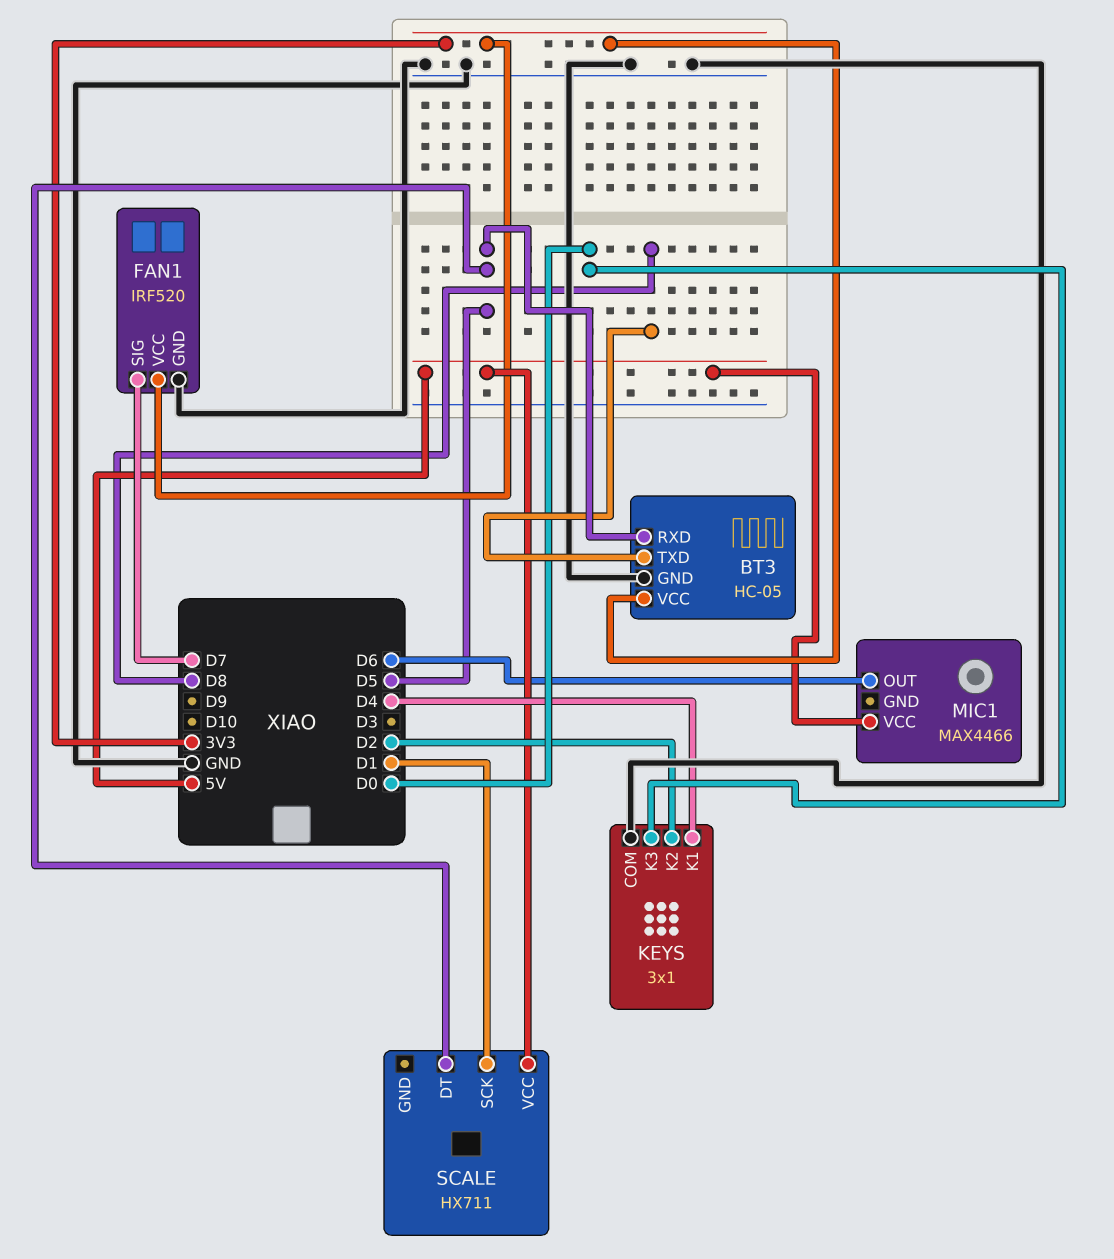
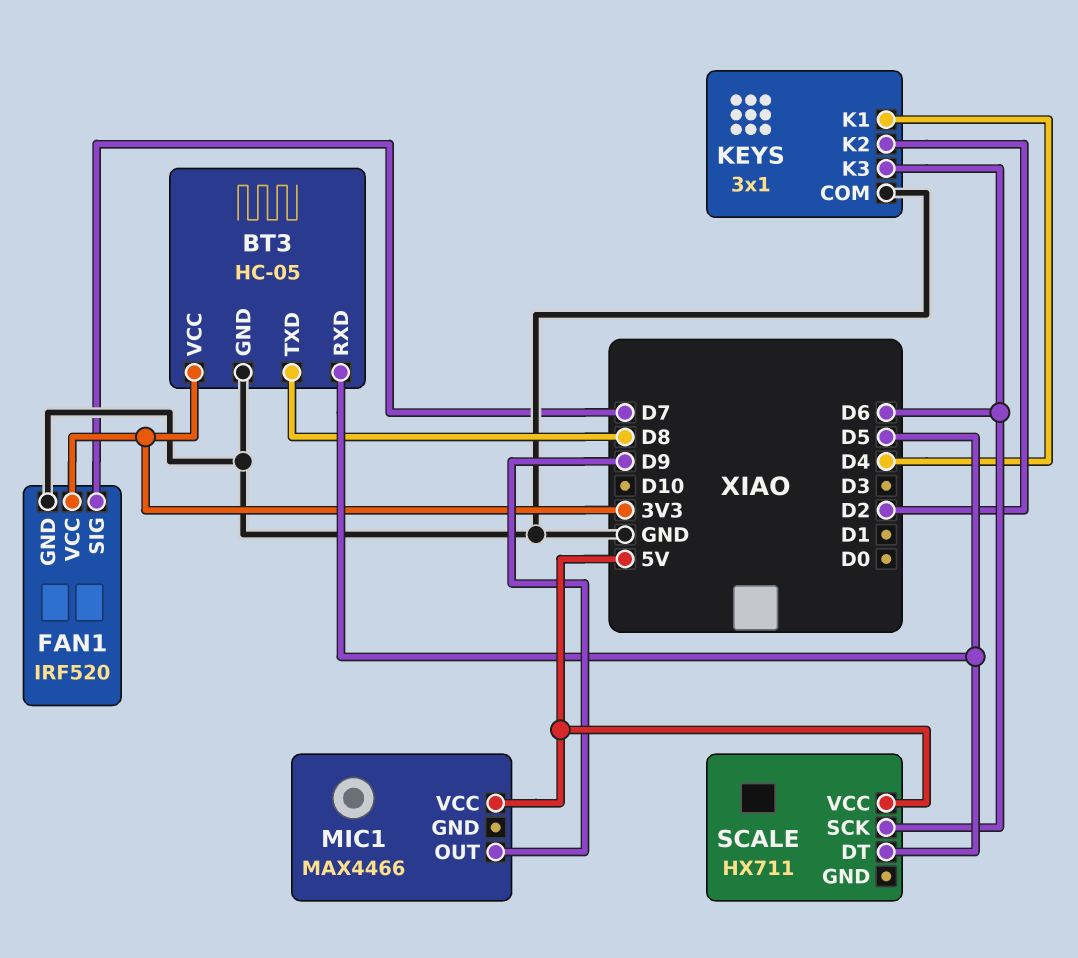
KEYS pin K3: D0 -> D6
MIC1 pin OUT: D6 -> D9
SCALE pin SCK: D1 -> D6

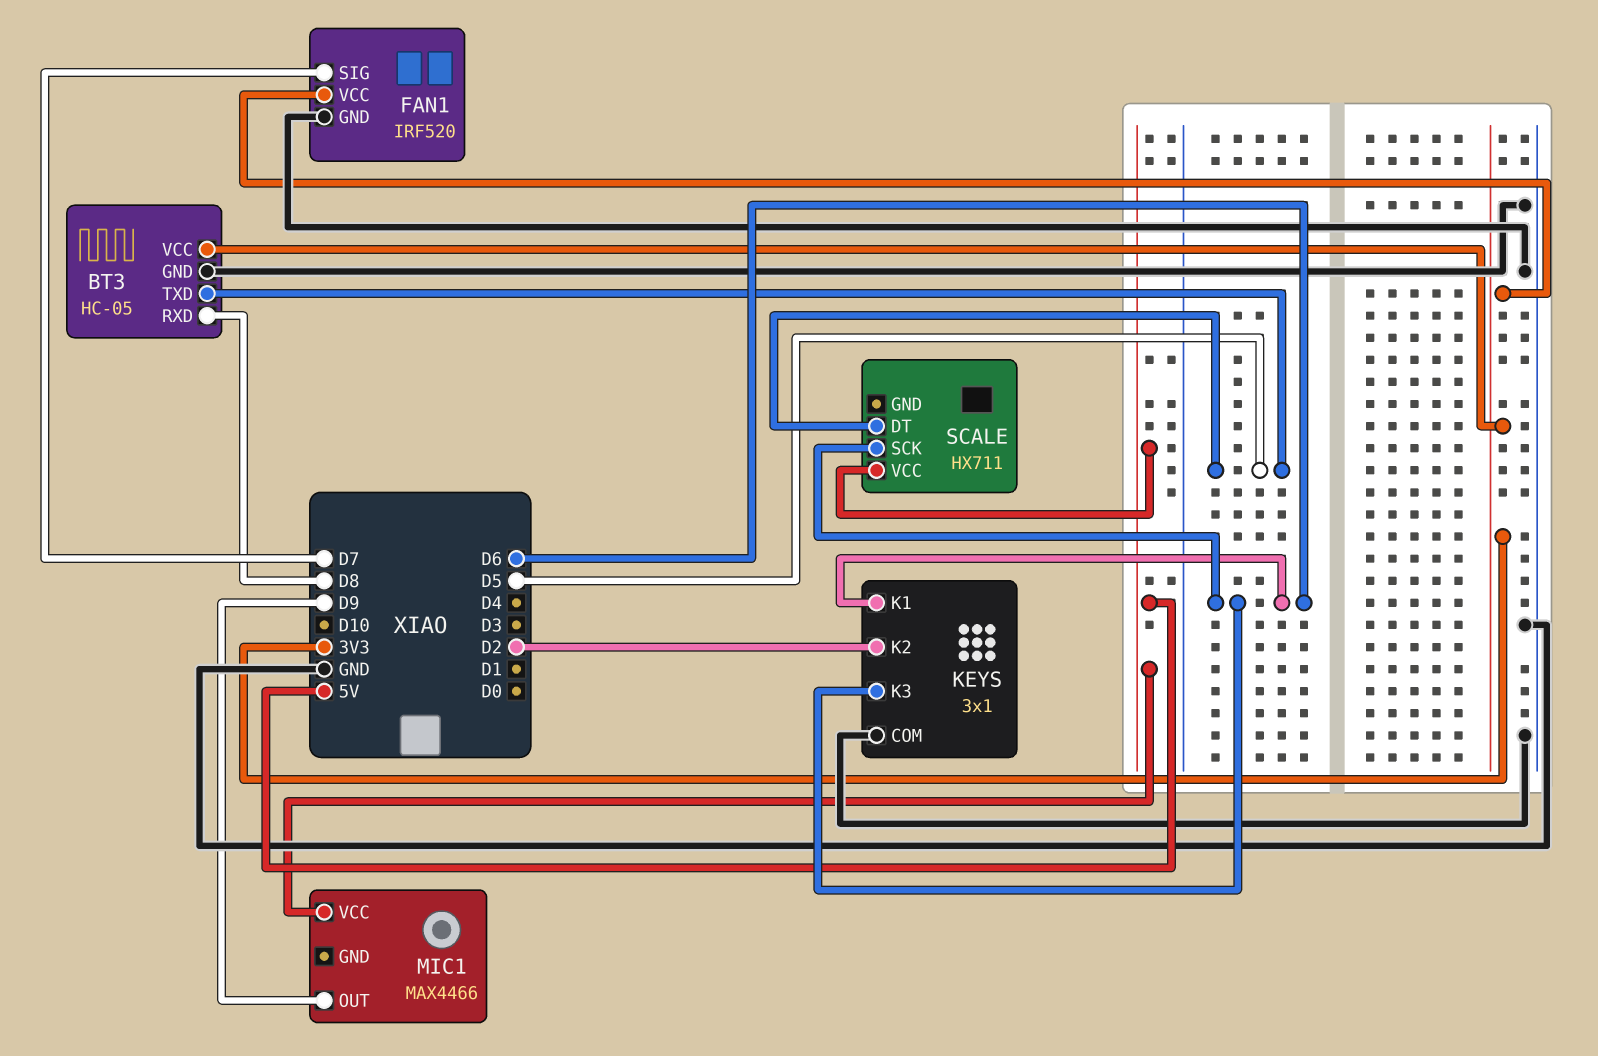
BT3 pin RXD: D5 -> D8
BT3 pin TXD: D8 -> D5
KEYS pin K1: D4 -> D6

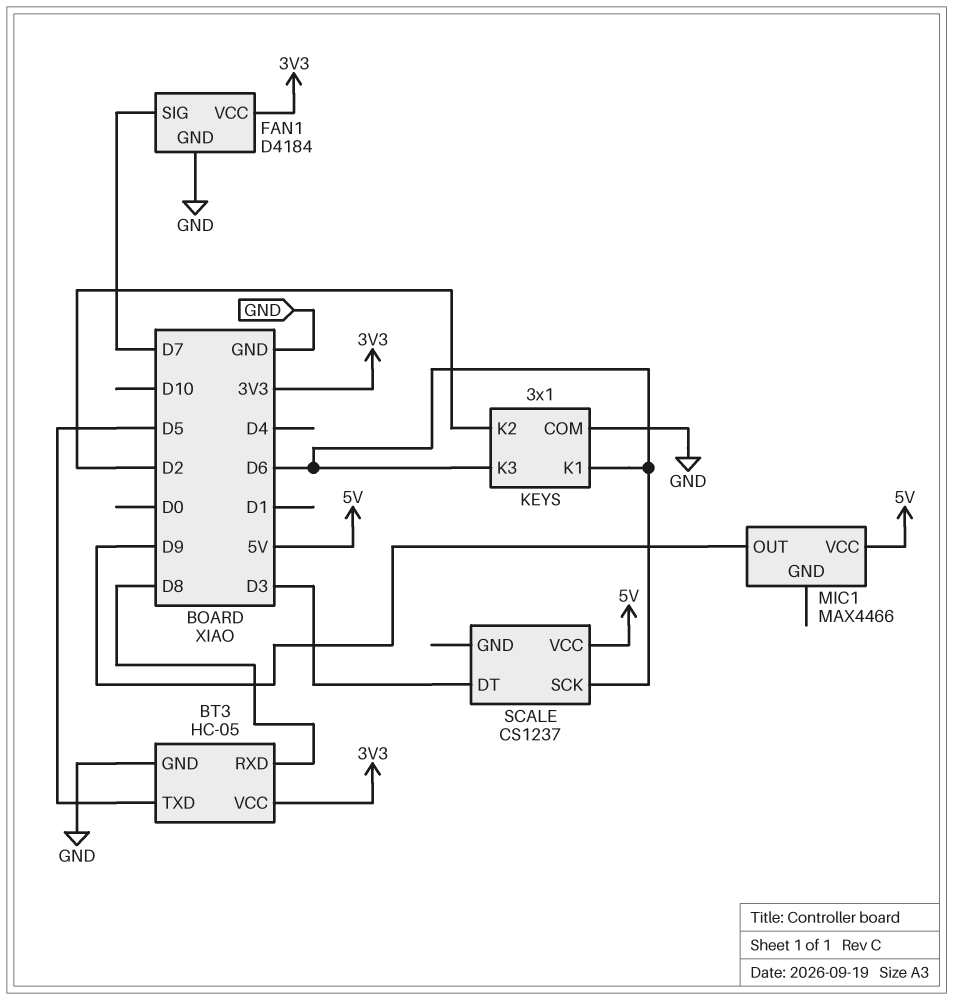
FAN1: IRF520 -> D4184
SCALE: HX711 -> CS1237
SCALE pin DT: D5 -> D3

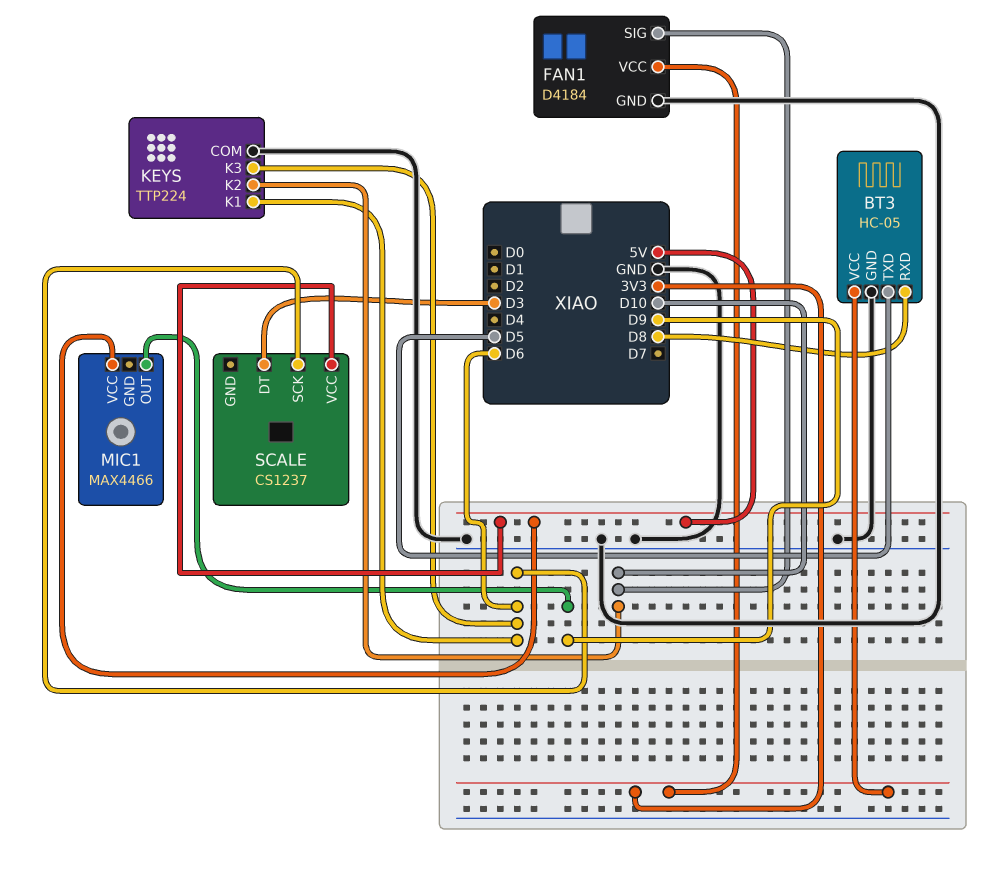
FAN1 pin SIG: D7 -> D10
KEYS: 3x1 -> TTP224
KEYS pin K2: D2 -> D10

